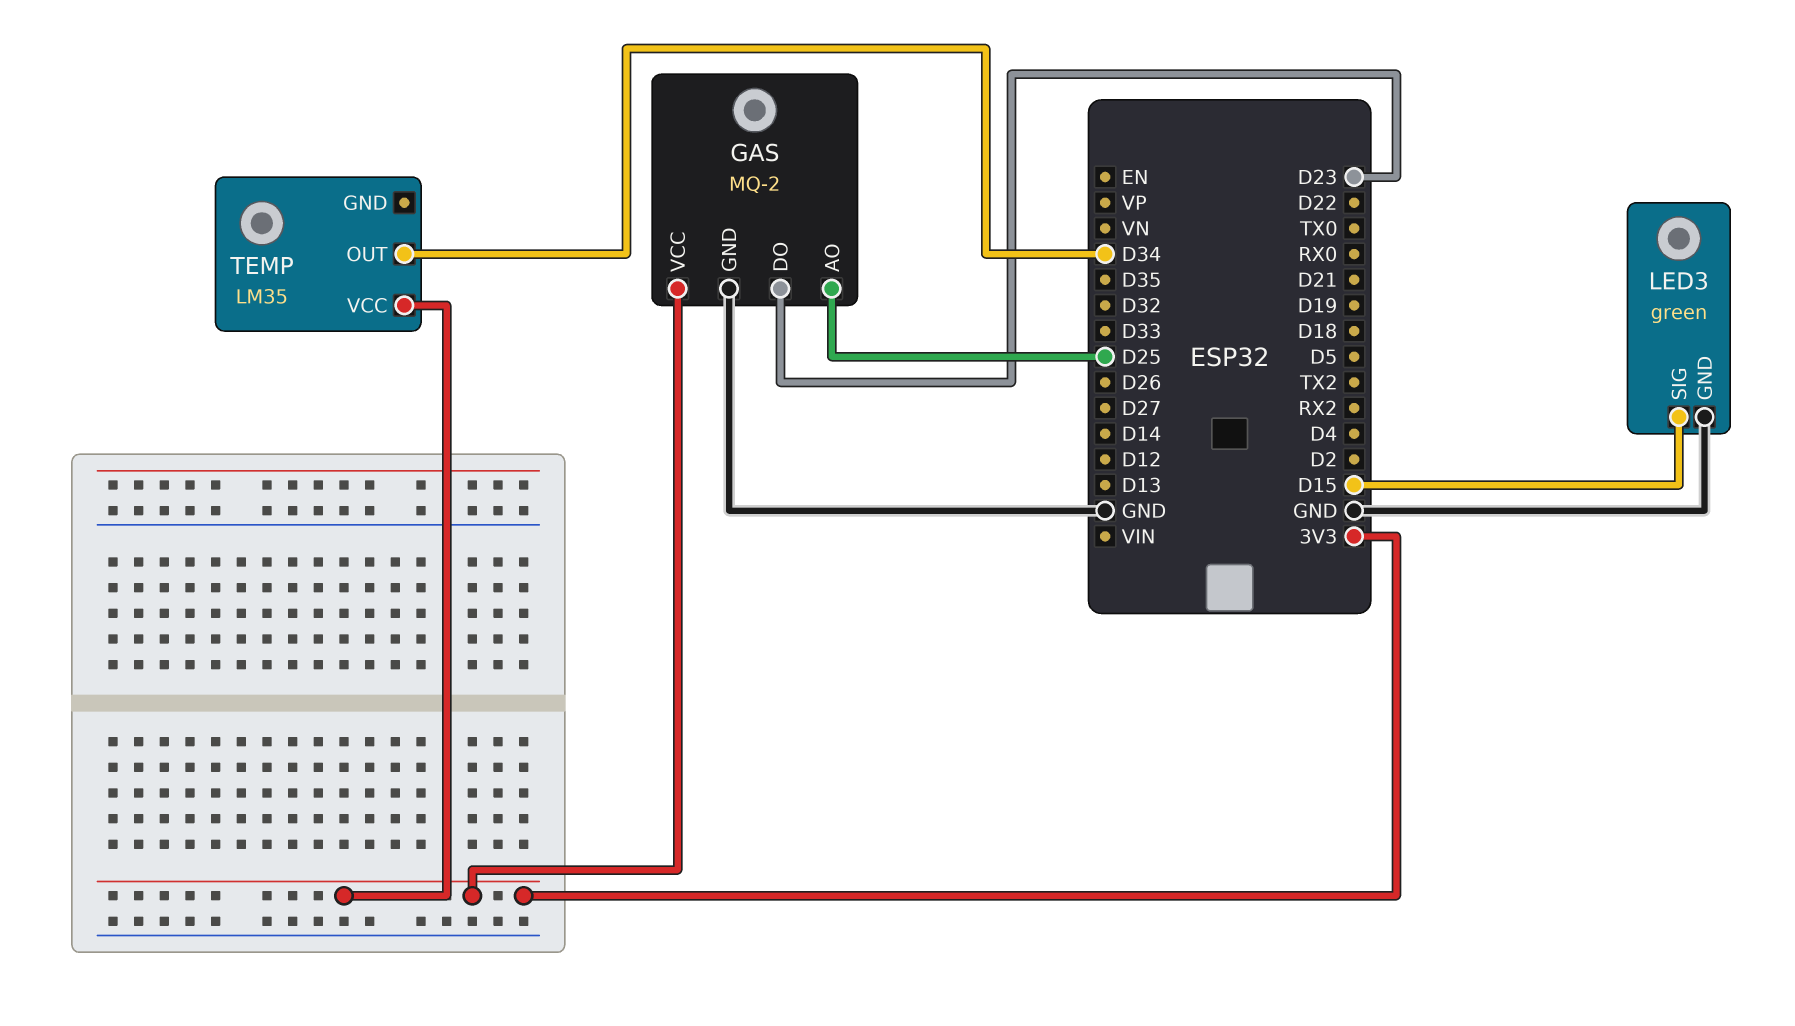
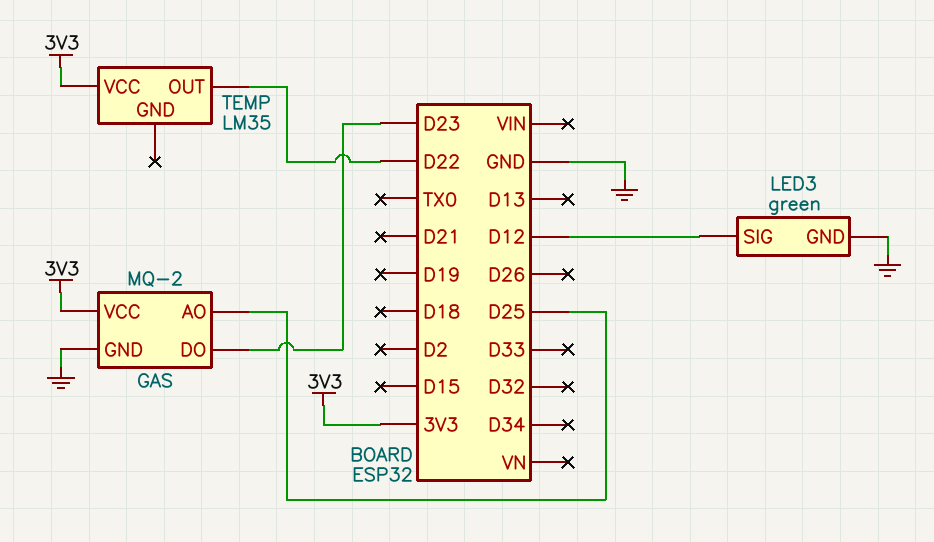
LED3 pin SIG: D15 -> D12
TEMP pin OUT: D34 -> D22

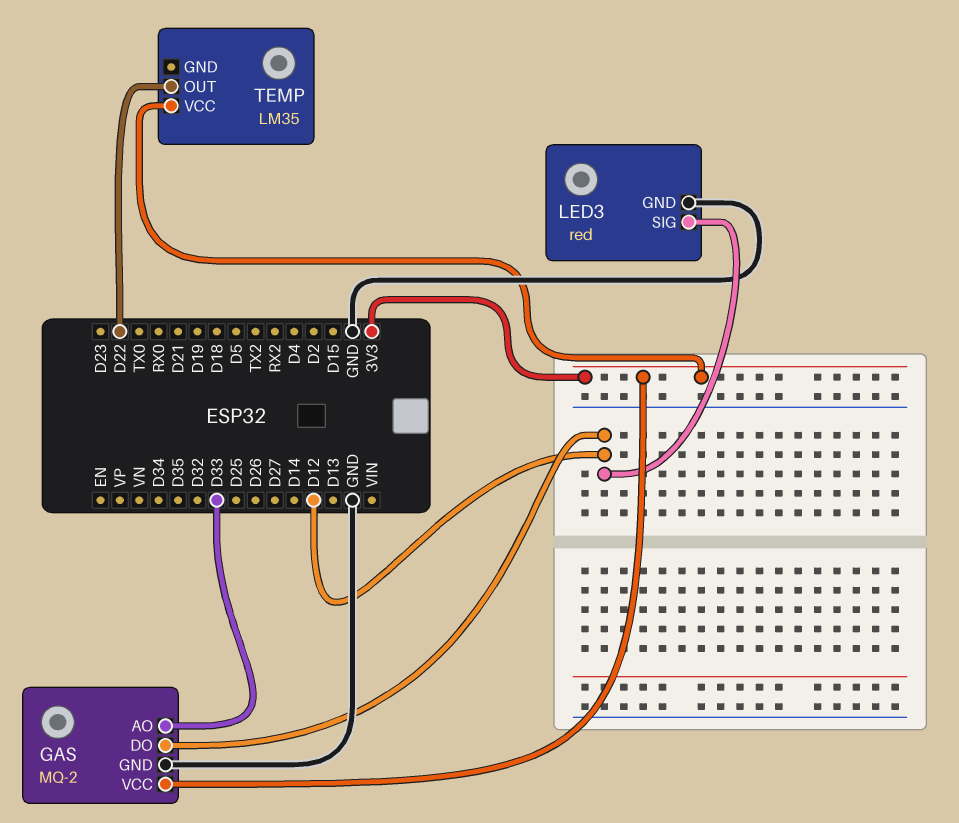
GAS pin AO: D25 -> D33
GAS pin DO: D23 -> D12
LED3: green -> red

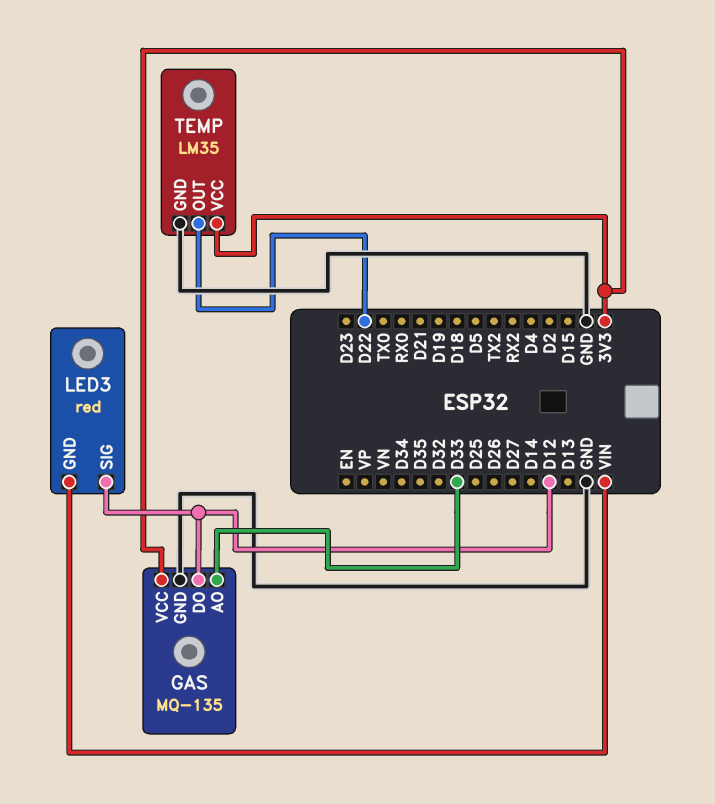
GAS: MQ-2 -> MQ-135
LED3 pin GND: GND -> VIN
TEMP pin GND: none -> GND

